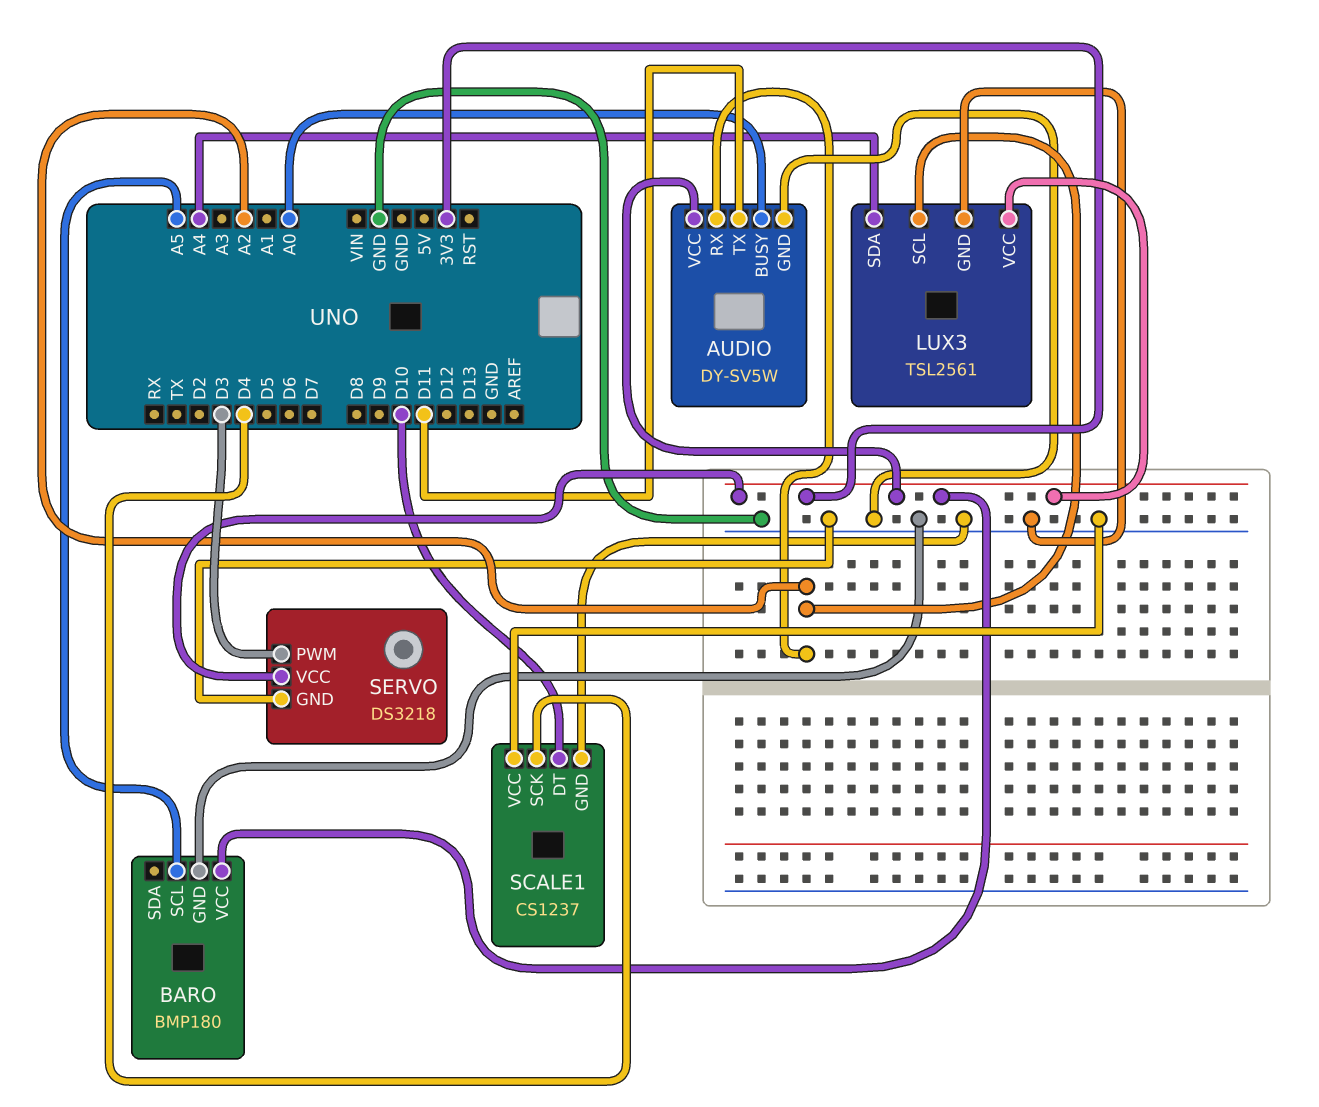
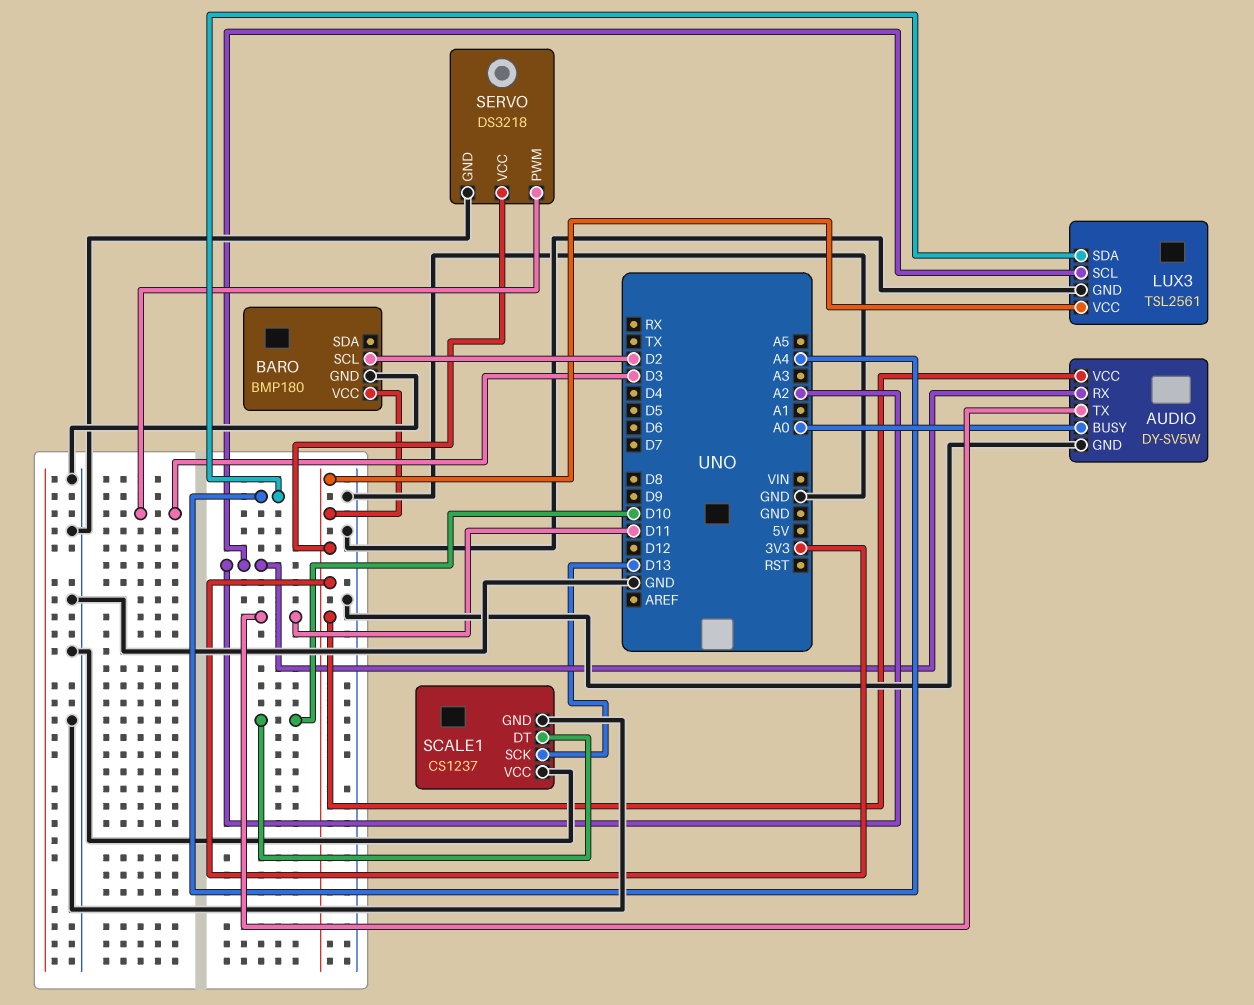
BARO pin SCL: A5 -> D2
SCALE1 pin SCK: D4 -> D13

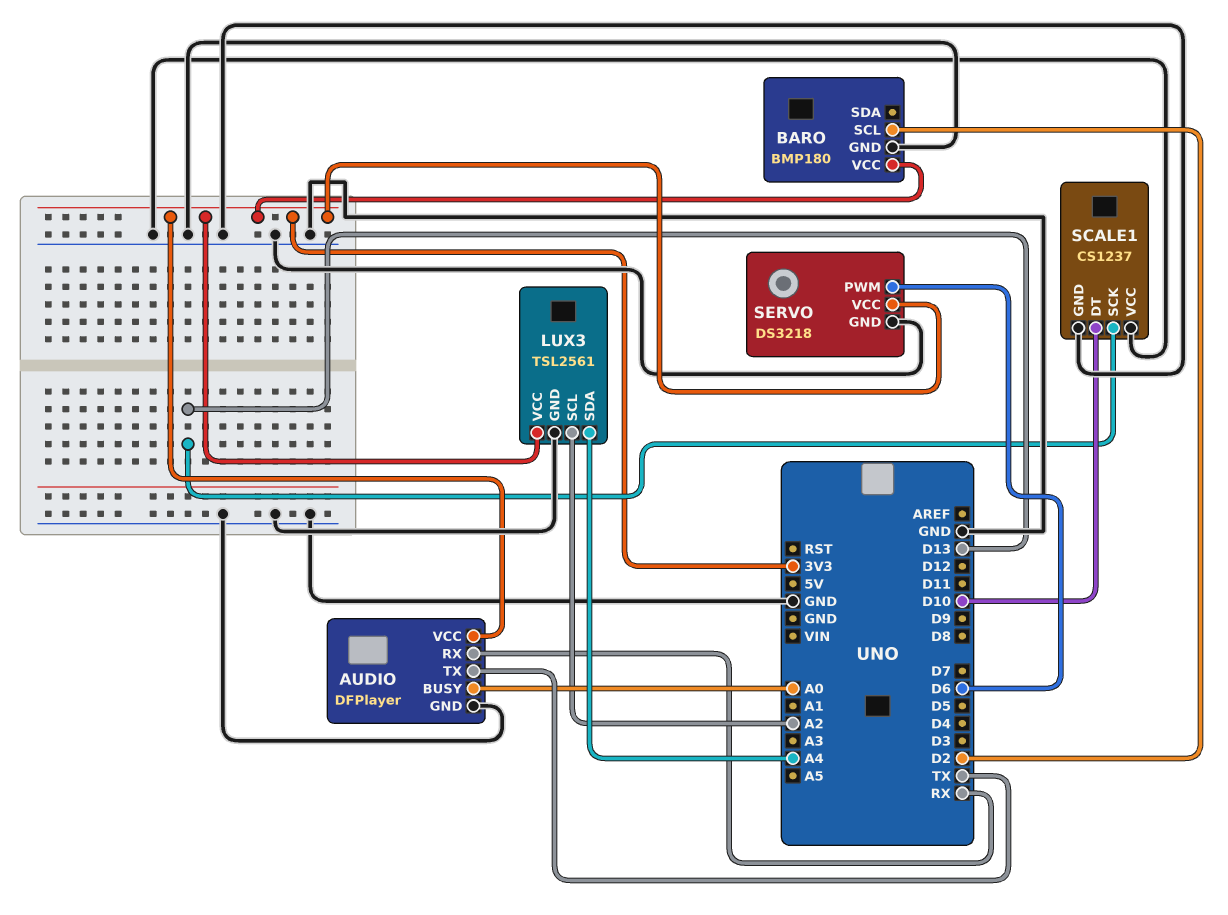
AUDIO: DY-SV5W -> DFPlayer
AUDIO pin RX: A2 -> RX
AUDIO pin TX: D11 -> TX
SERVO pin PWM: D3 -> D6

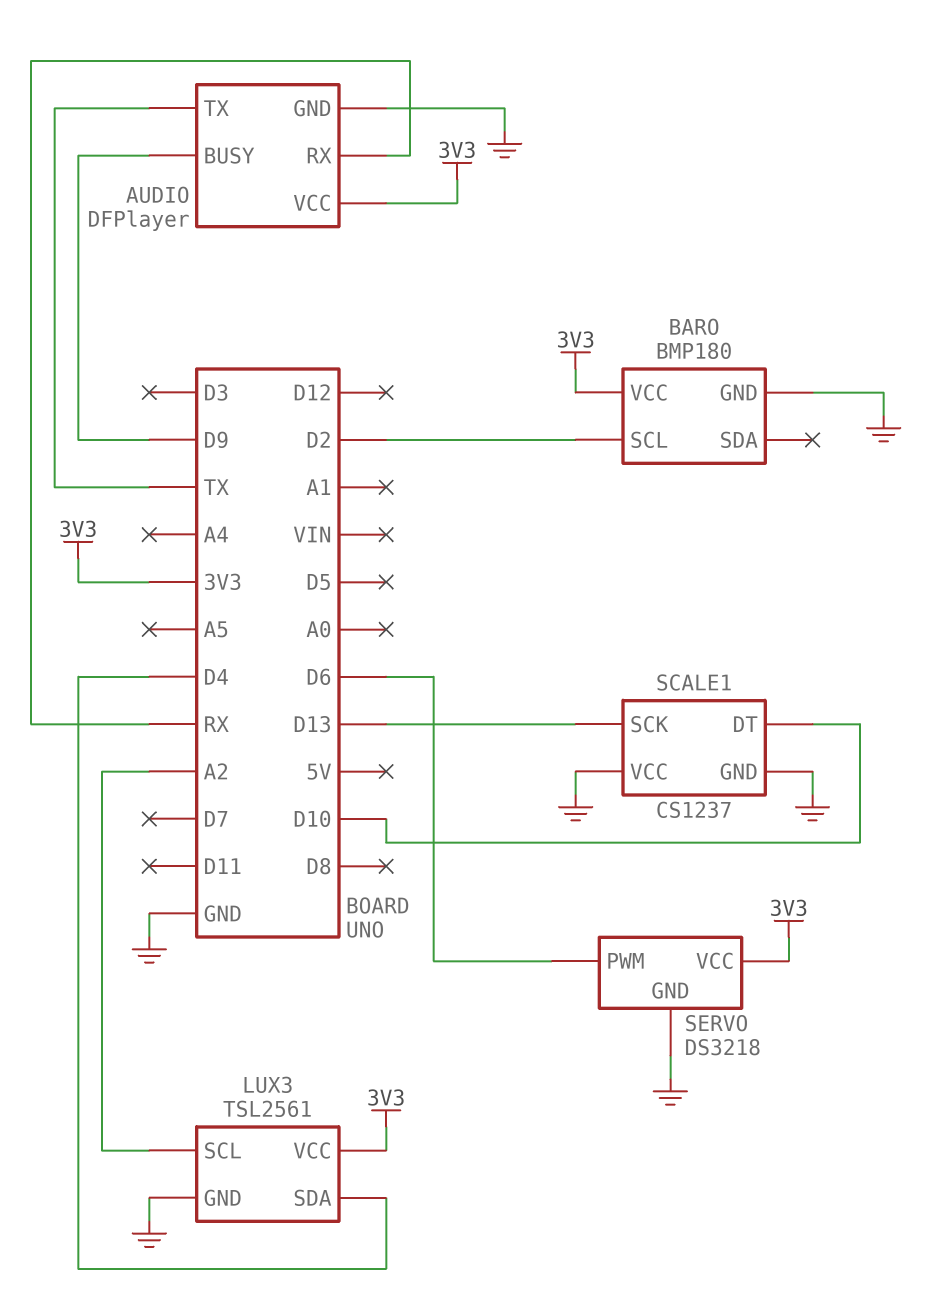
AUDIO pin BUSY: A0 -> D9
LUX3 pin SDA: A4 -> D4

